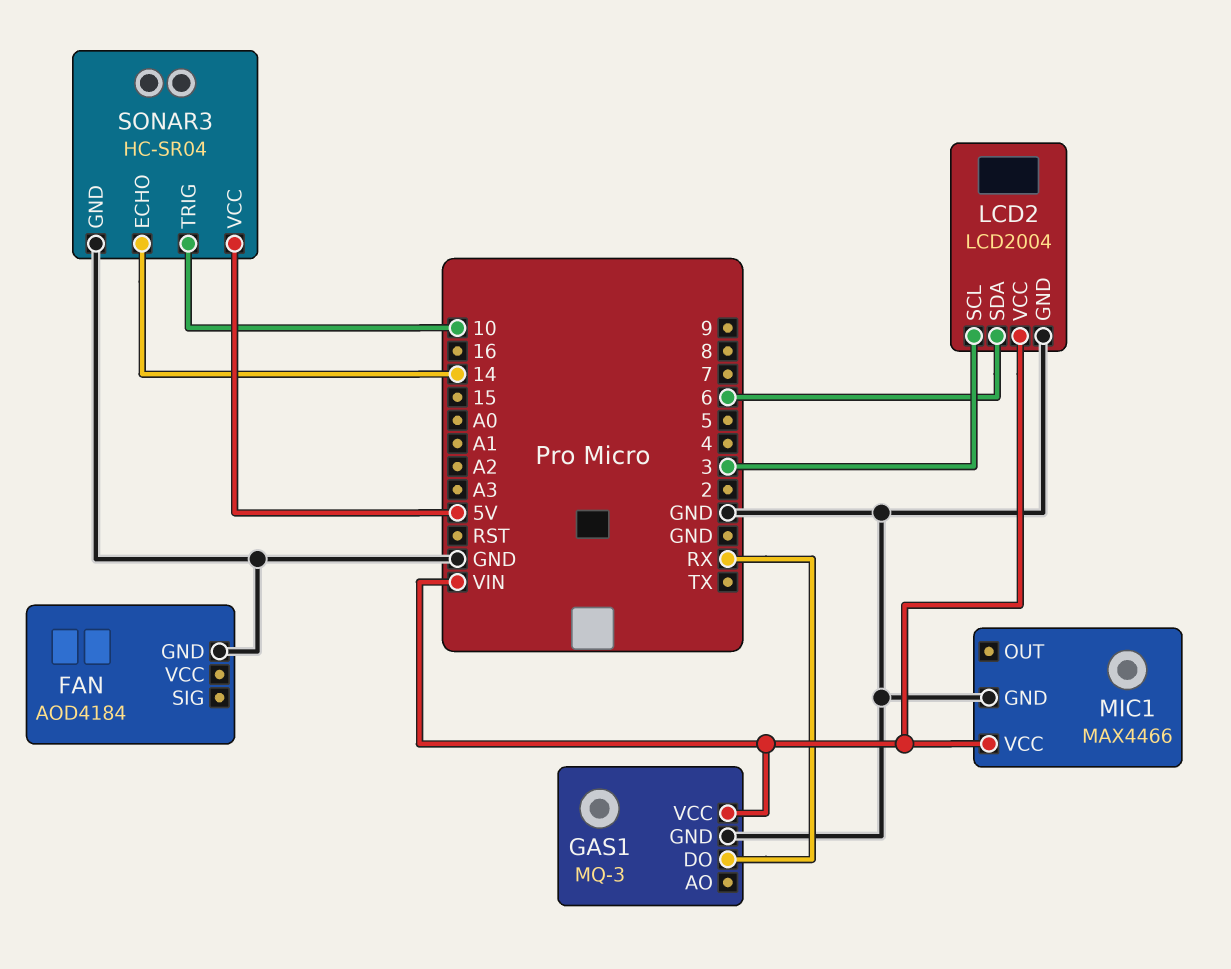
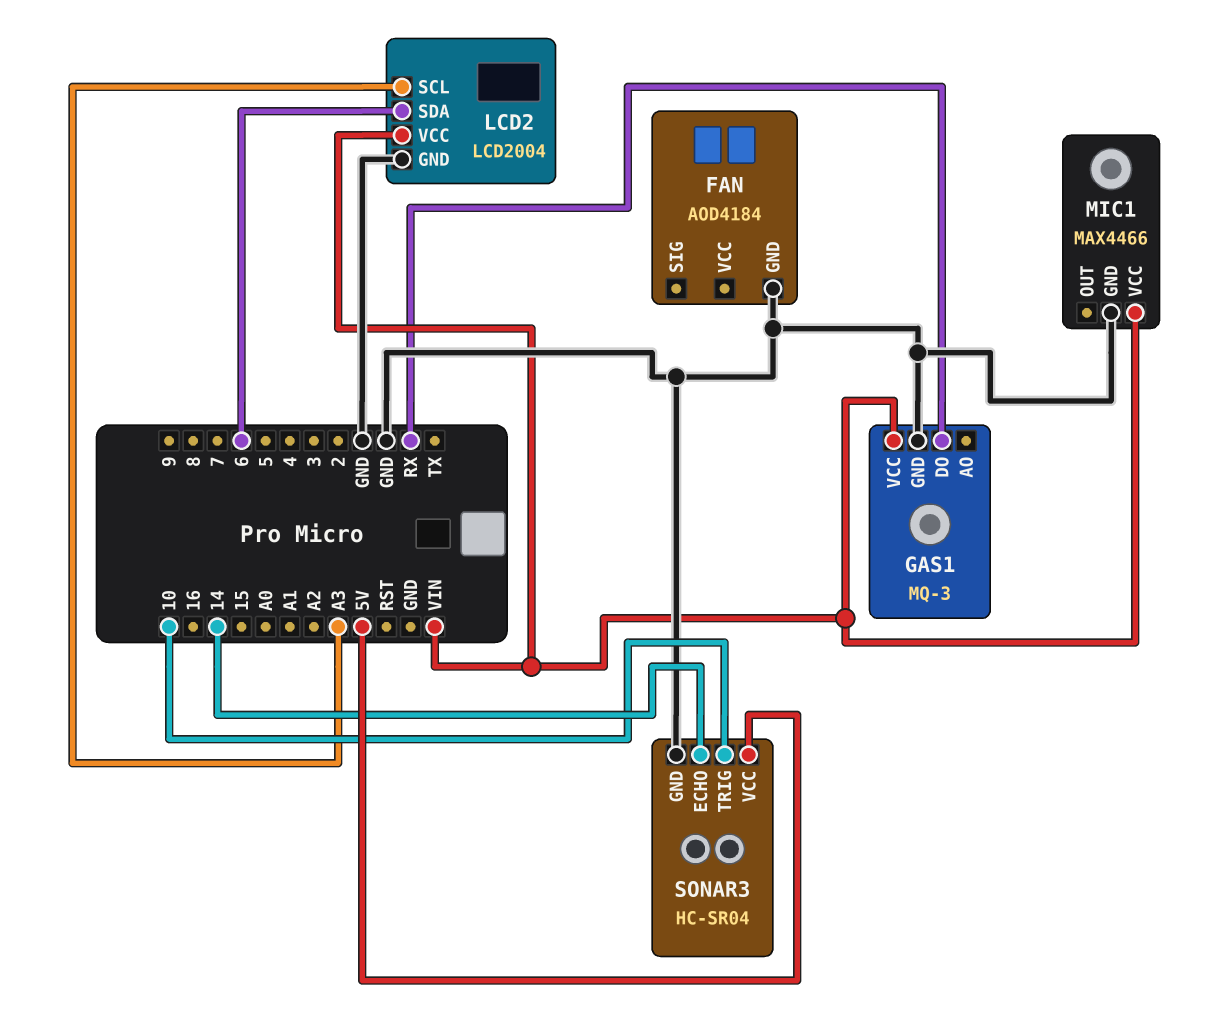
LCD2 pin SCL: 3 -> A3

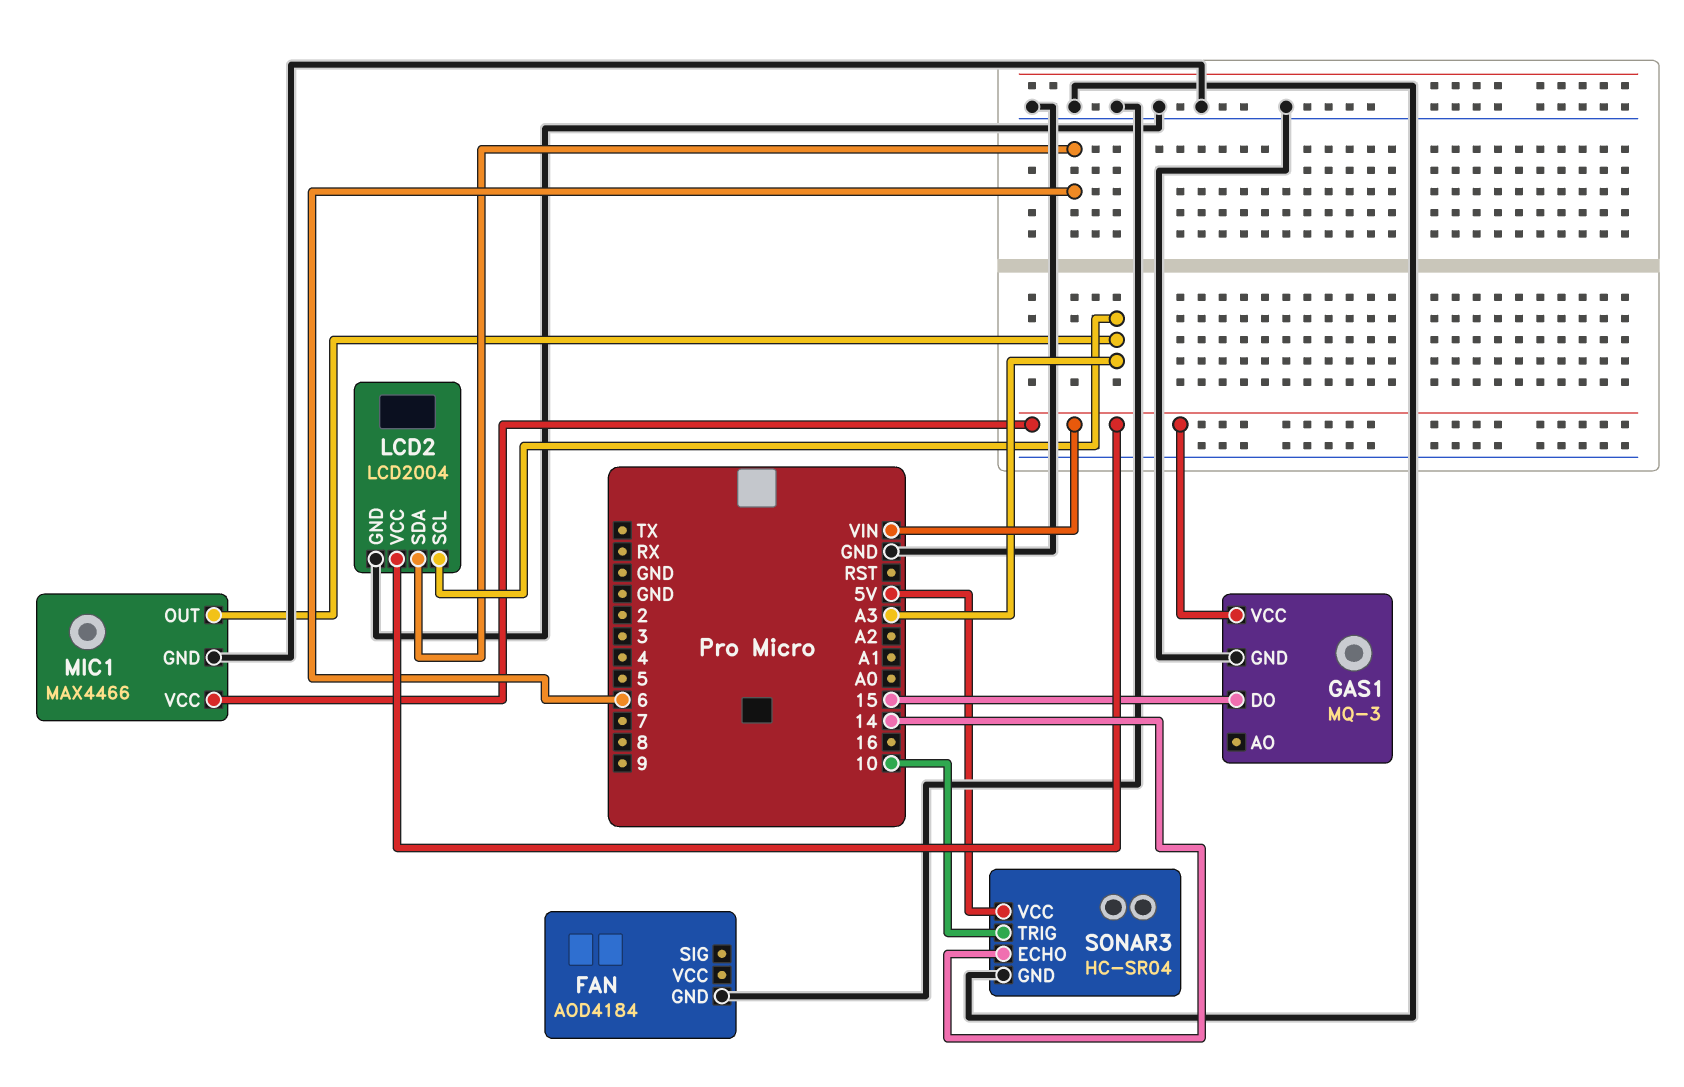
GAS1 pin DO: RX -> 15
MIC1 pin OUT: none -> A3

